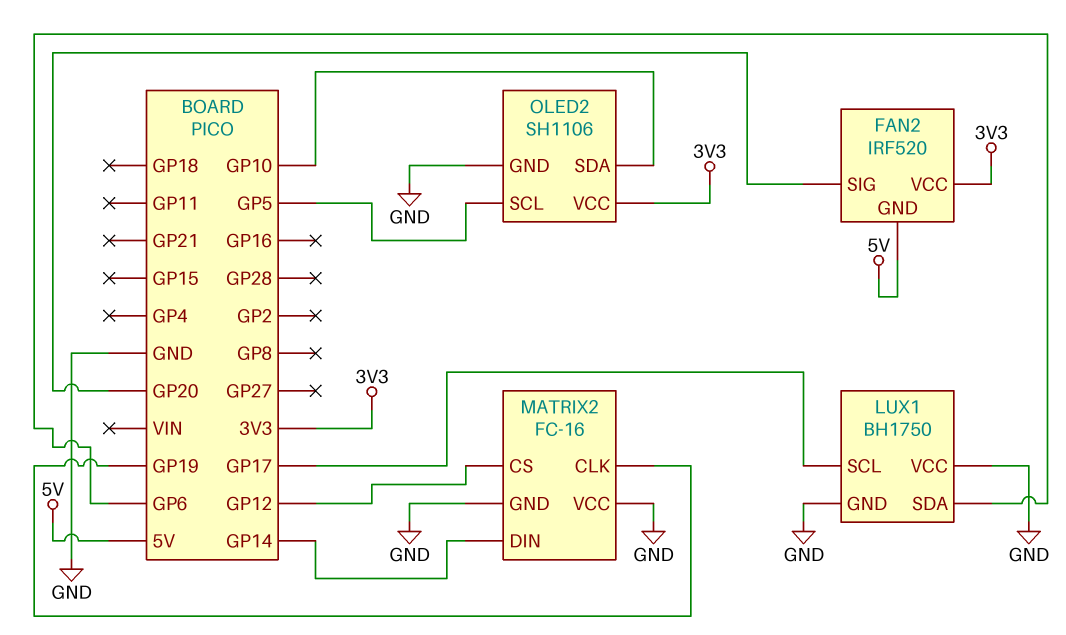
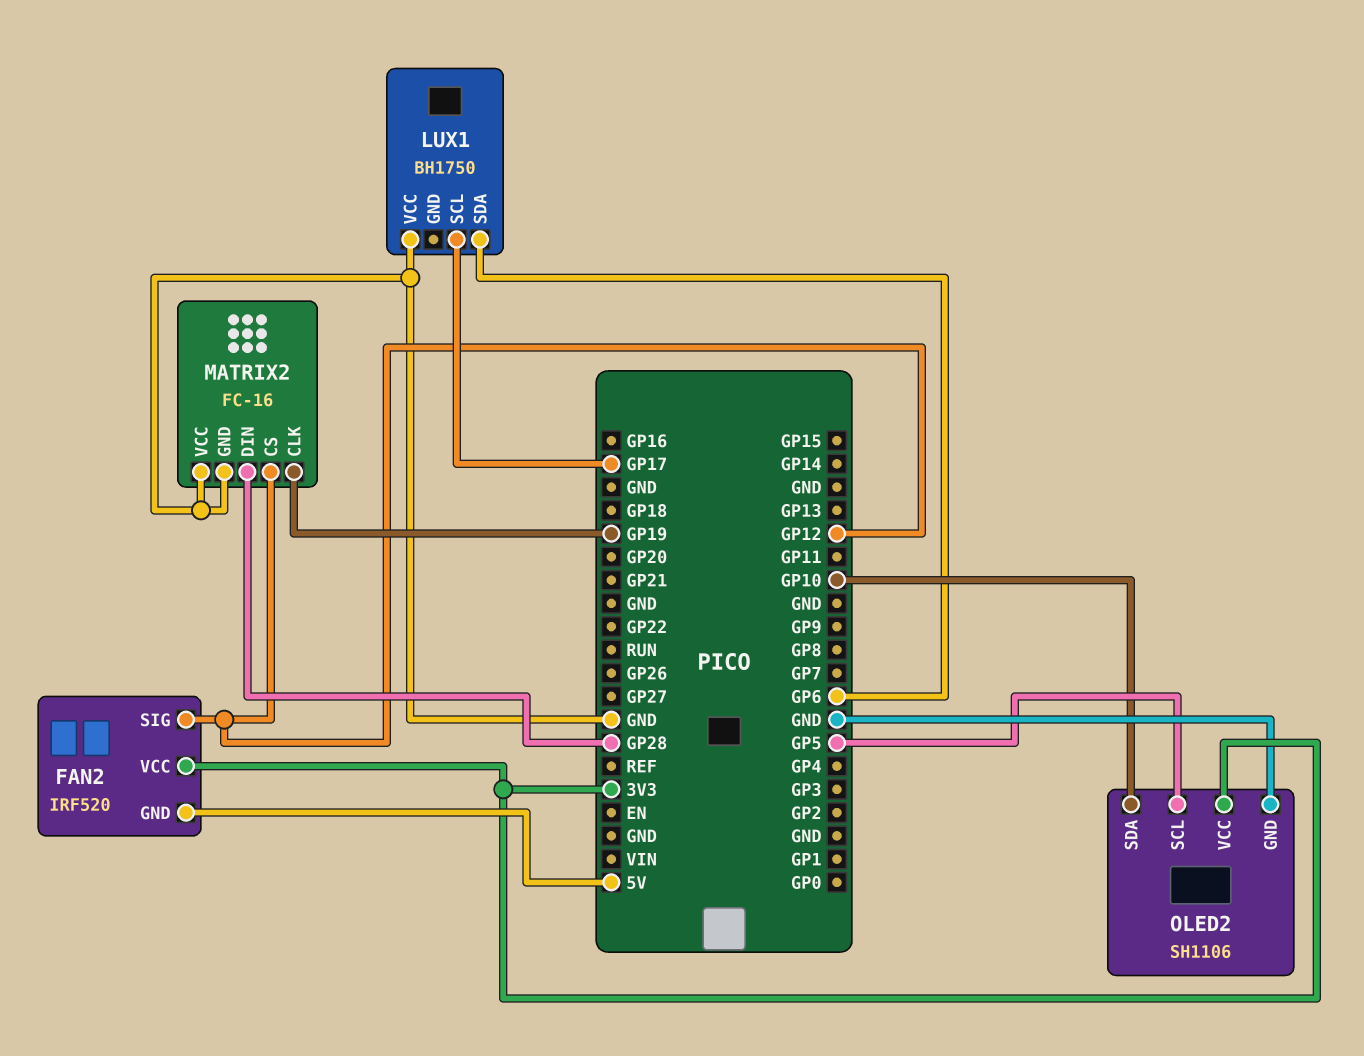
FAN2 pin SIG: GP20 -> GP12
LUX1 pin GND: GND -> none
MATRIX2 pin DIN: GP14 -> GP28

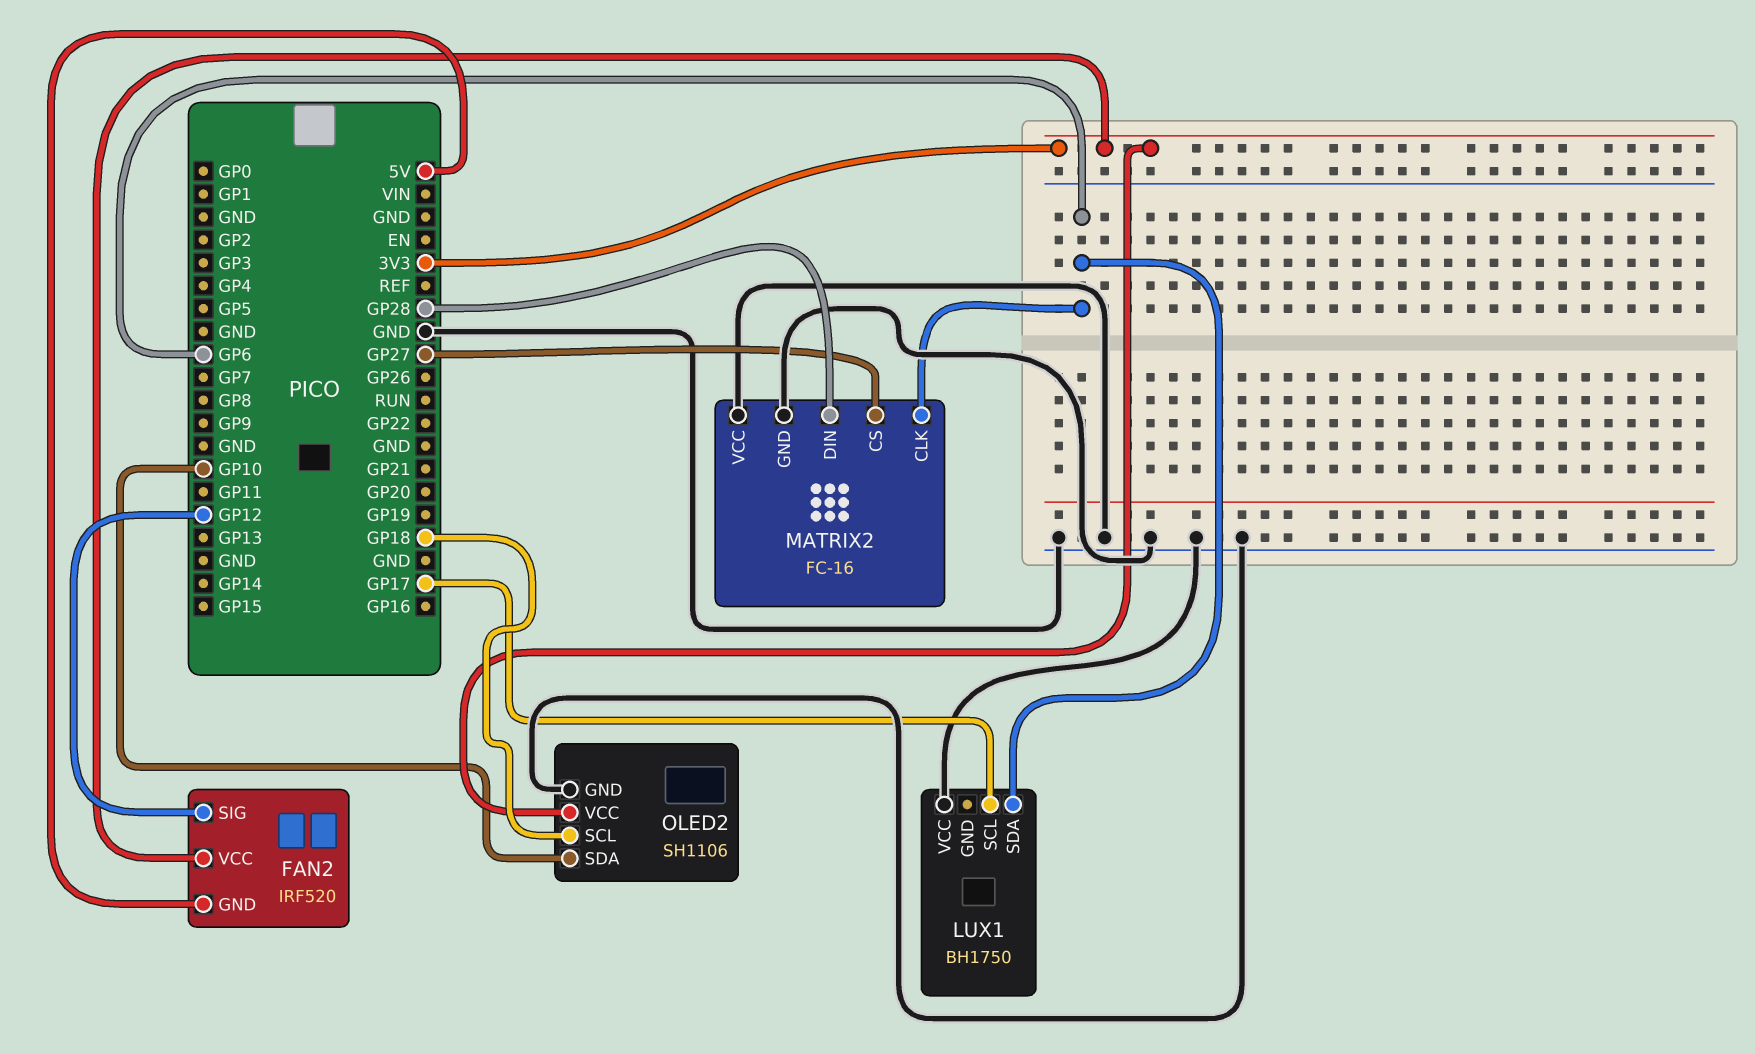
MATRIX2 pin CLK: GP19 -> GP6
MATRIX2 pin CS: GP12 -> GP27
OLED2 pin SCL: GP5 -> GP18

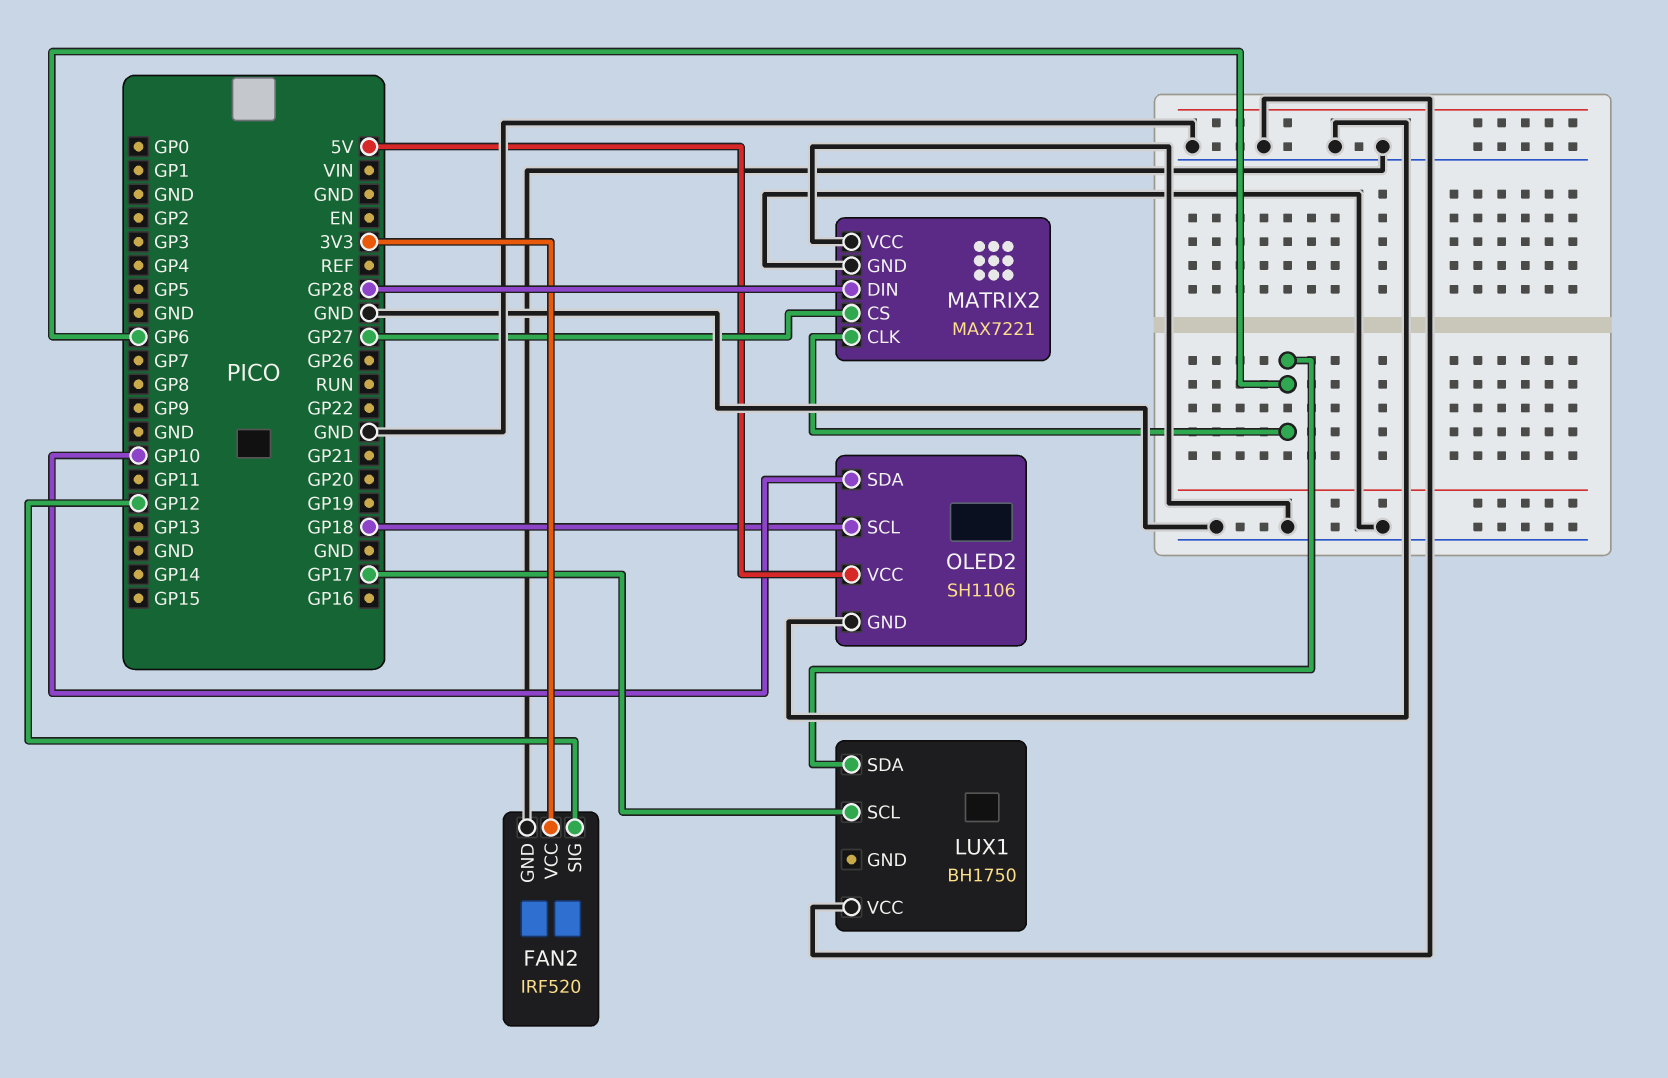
FAN2 pin GND: 5V -> GND
MATRIX2: FC-16 -> MAX7221
OLED2 pin VCC: 3V3 -> 5V

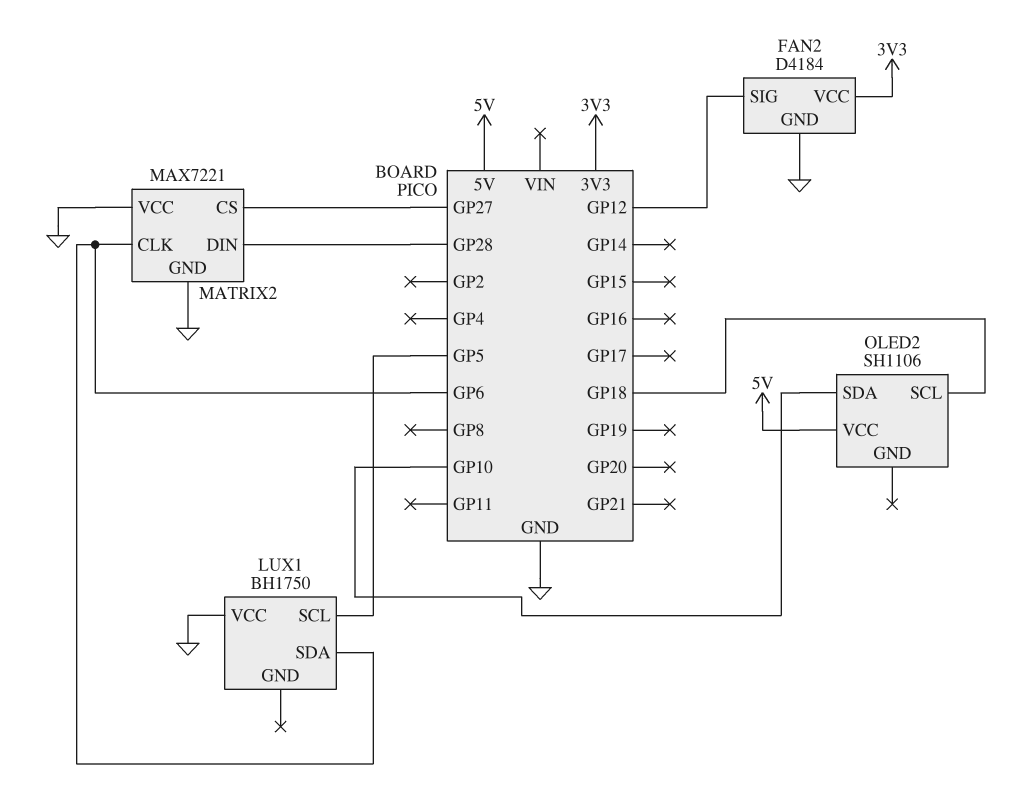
FAN2: IRF520 -> D4184
LUX1 pin SCL: GP17 -> GP5
OLED2 pin GND: GND -> none

